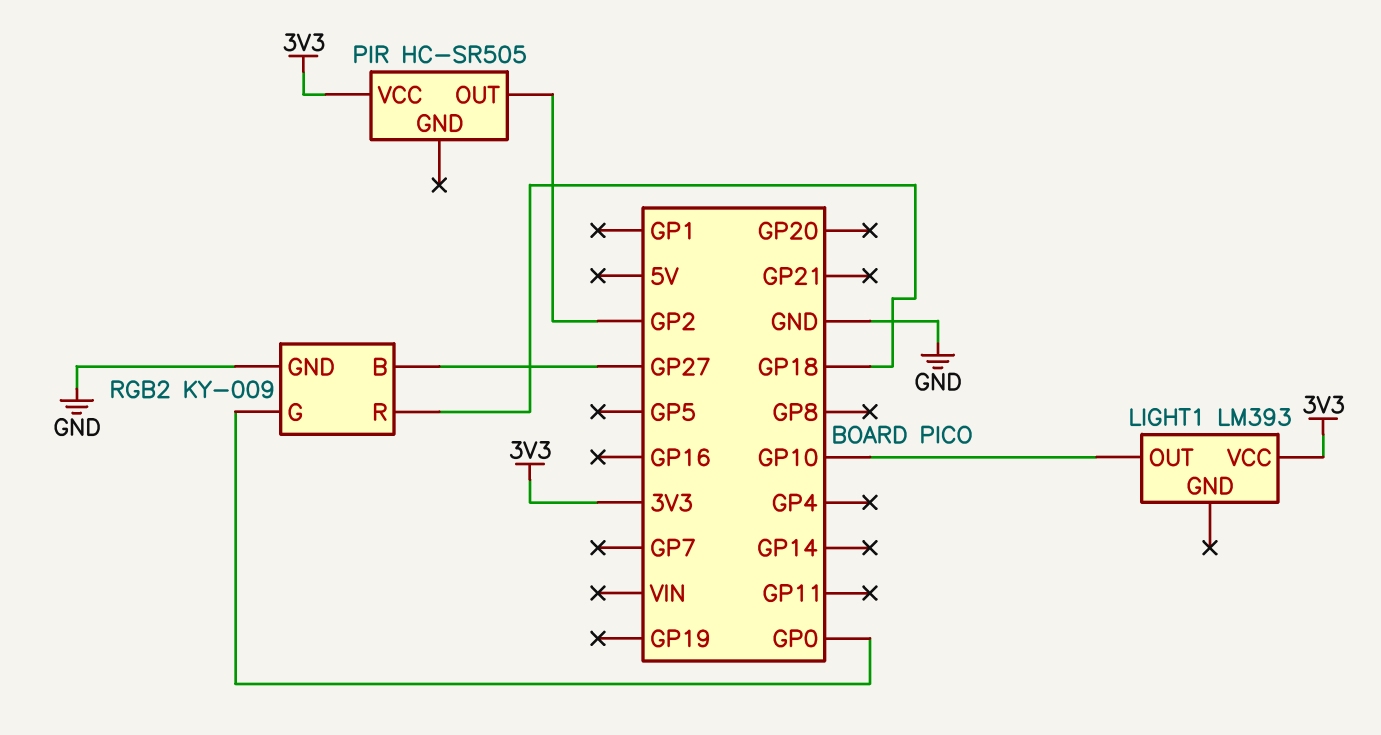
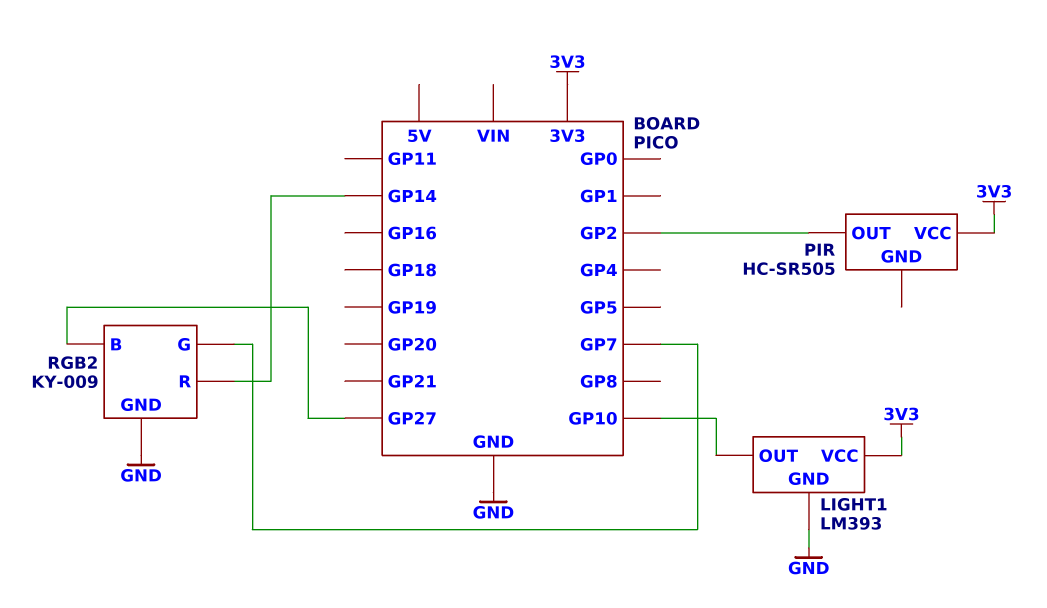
LIGHT1 pin GND: none -> GND
RGB2 pin G: GP0 -> GP7
RGB2 pin R: GP18 -> GP14

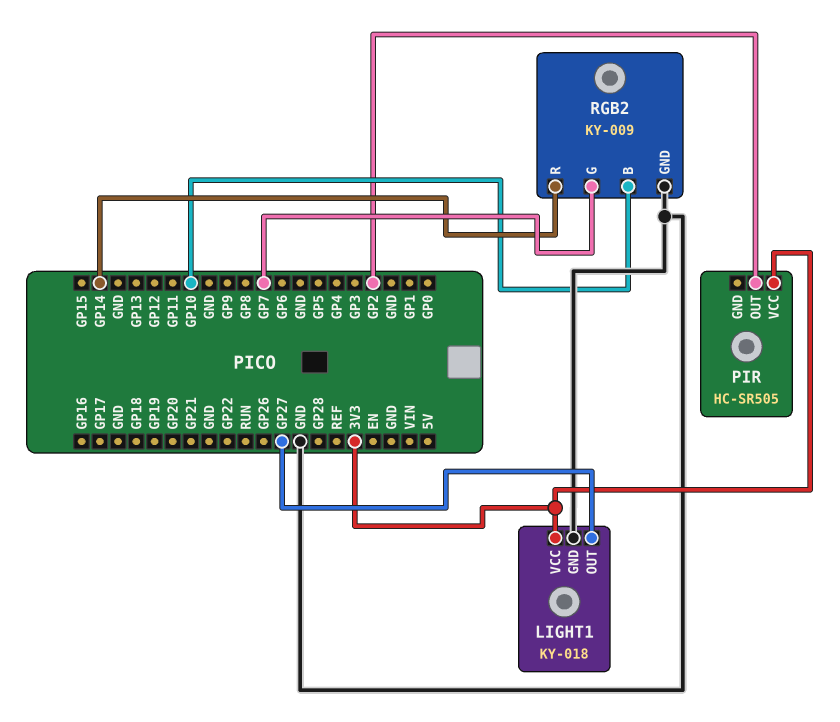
LIGHT1: LM393 -> KY-018
LIGHT1 pin OUT: GP10 -> GP27
RGB2 pin B: GP27 -> GP10

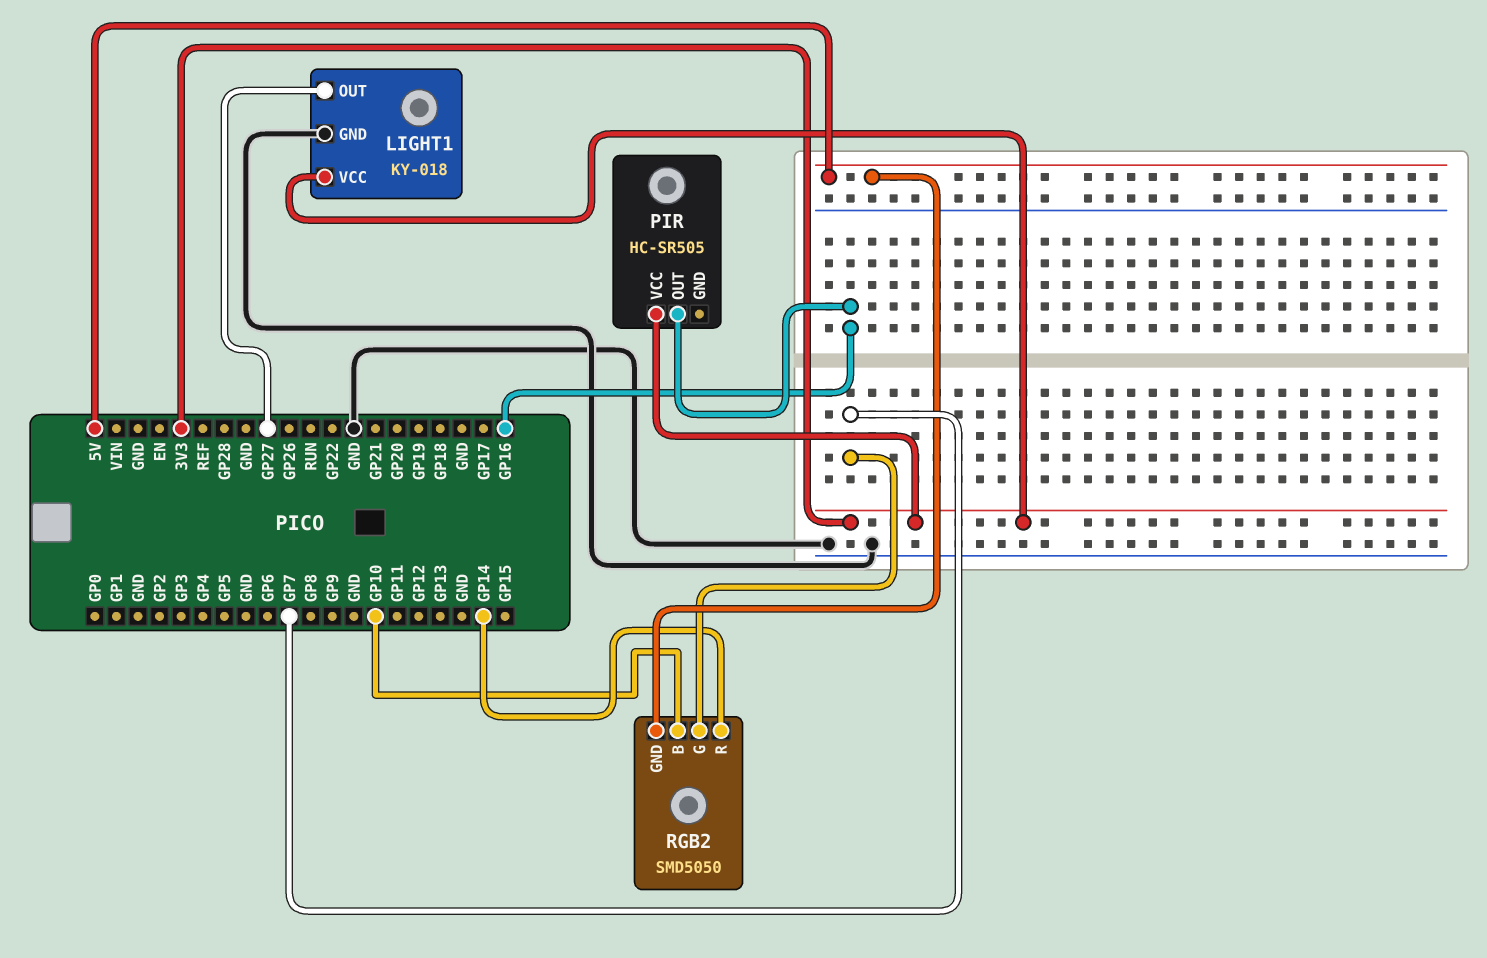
PIR pin OUT: GP2 -> GP16
RGB2: KY-009 -> SMD5050
RGB2 pin GND: GND -> 5V

